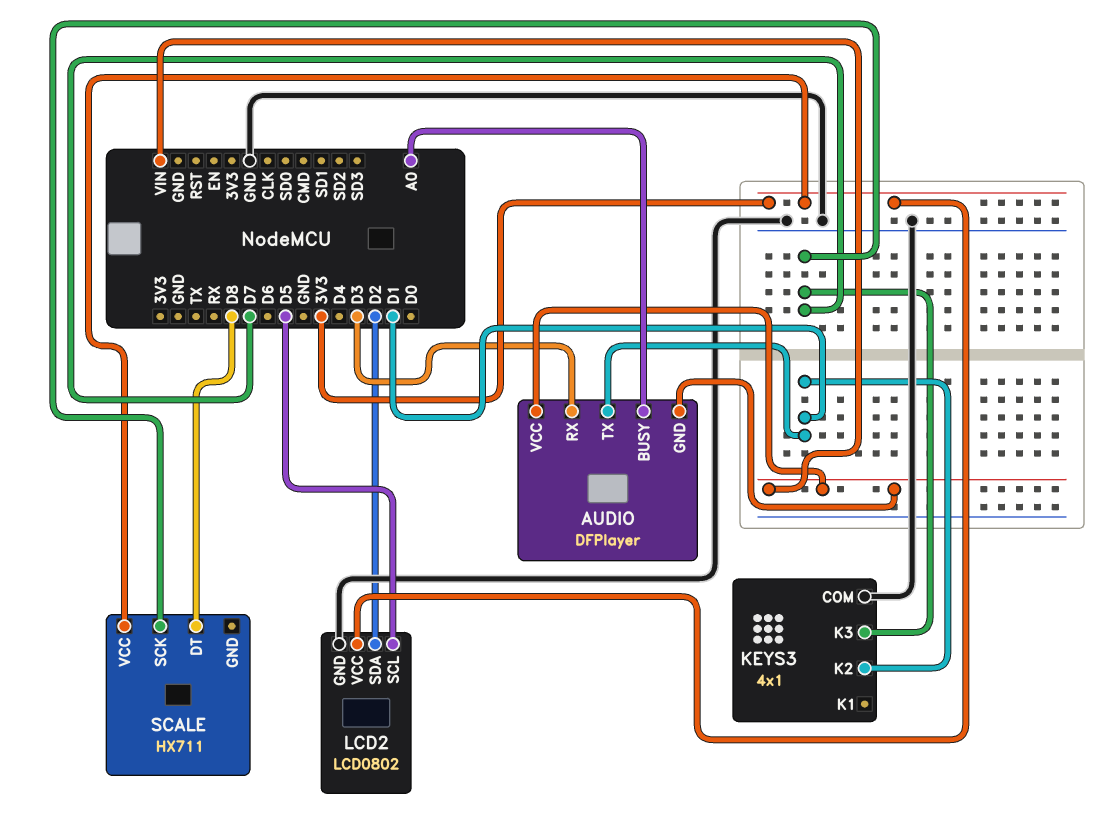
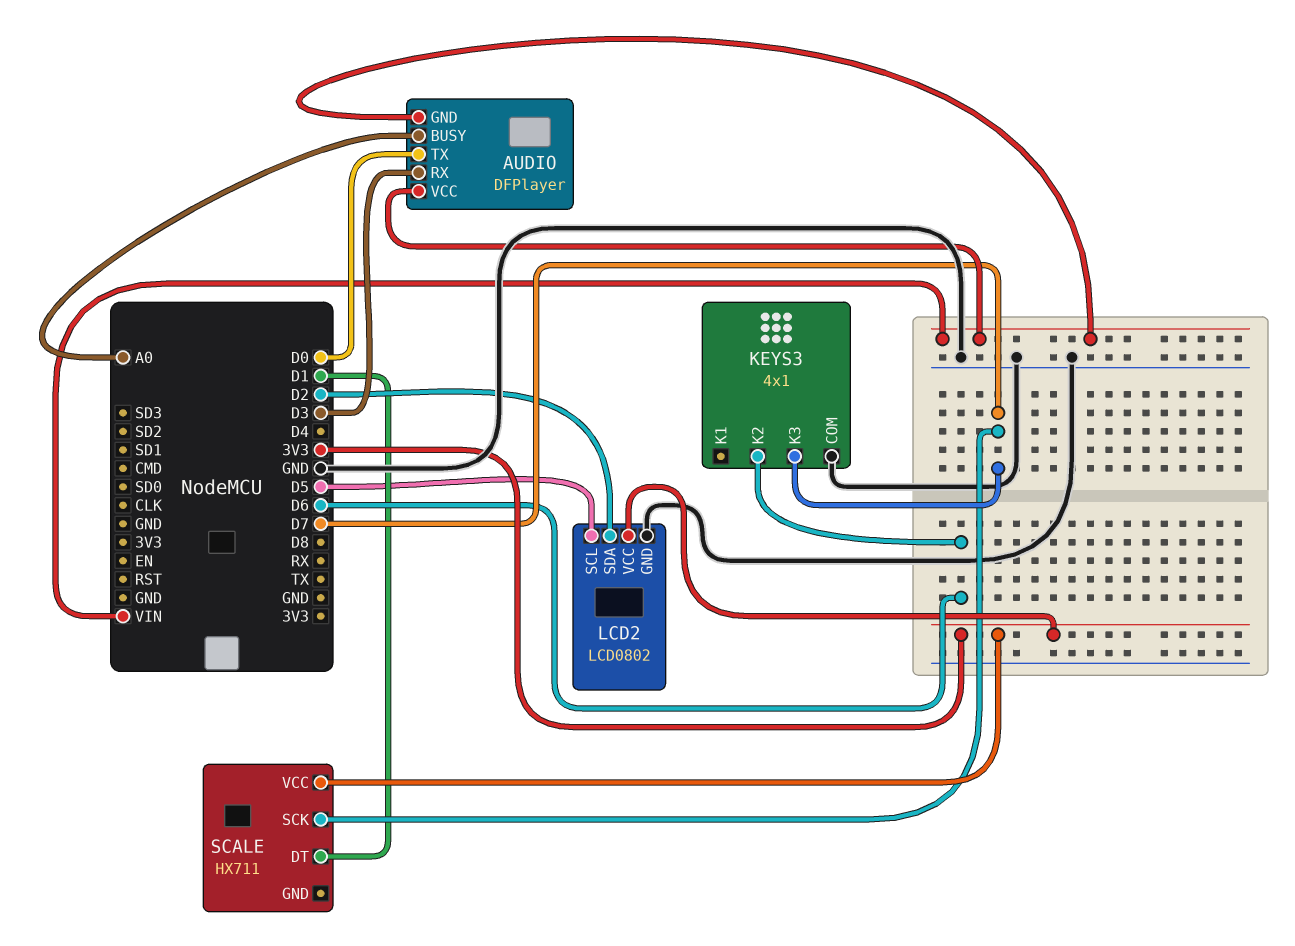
AUDIO pin TX: D1 -> D0
KEYS3 pin K2: D1 -> D6
SCALE pin DT: D8 -> D1

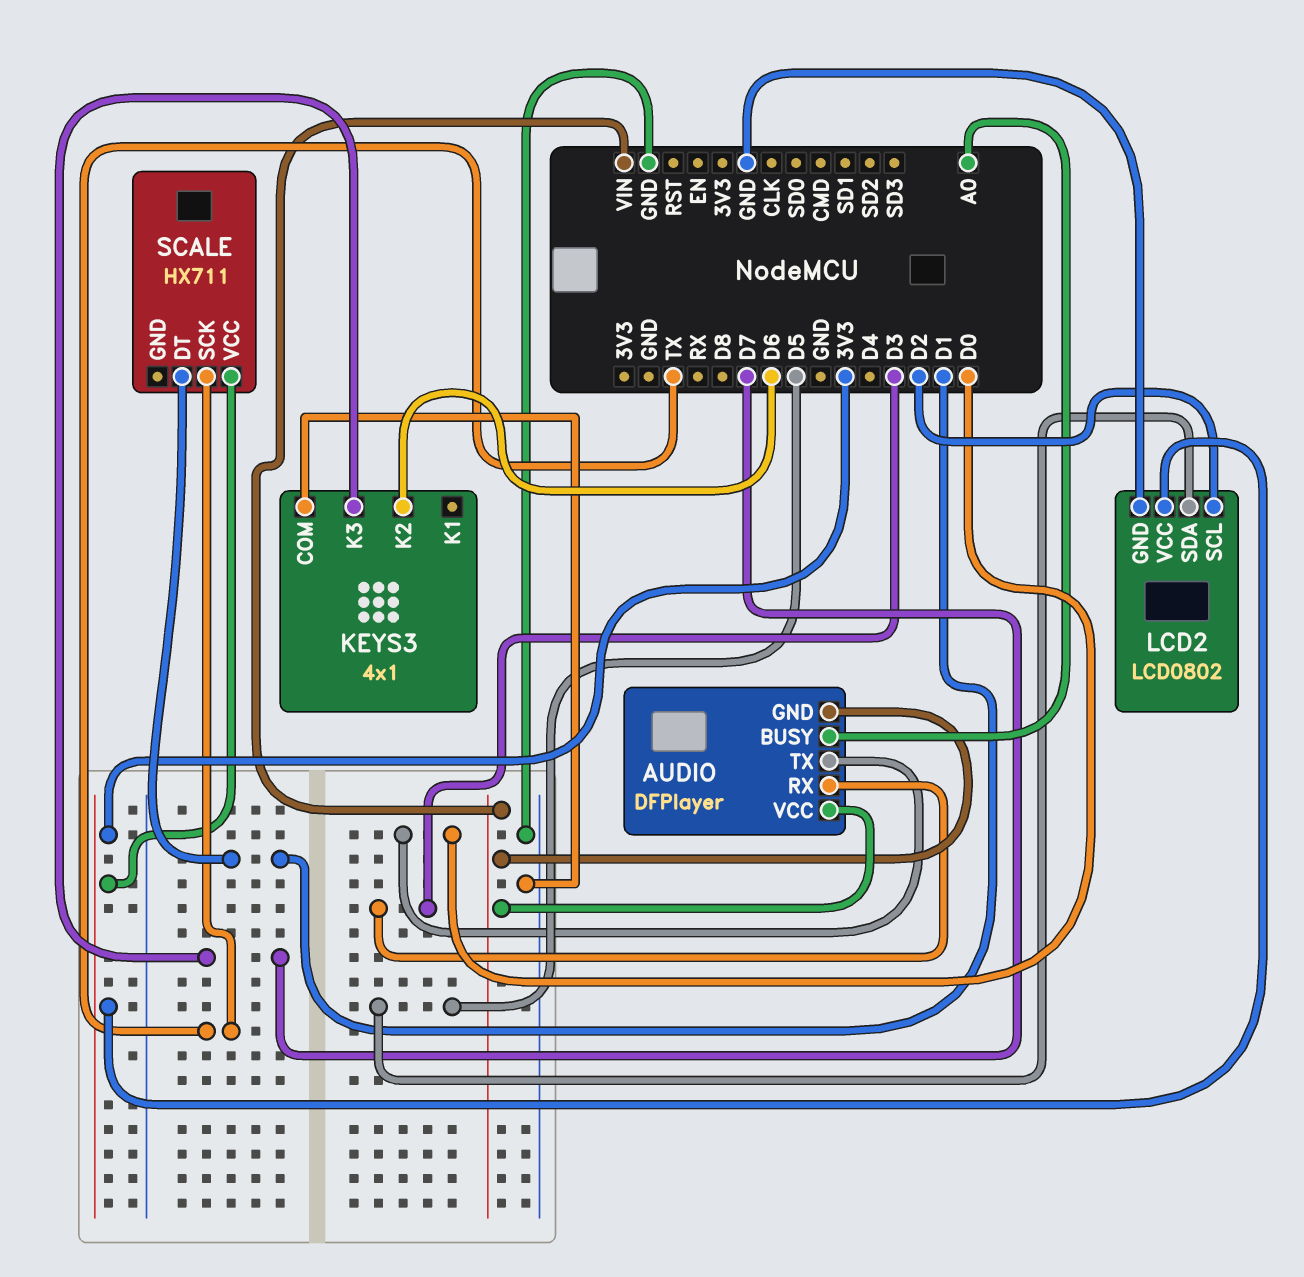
LCD2 pin SCL: D5 -> D2
LCD2 pin SDA: D2 -> D5
SCALE pin SCK: D7 -> TX

